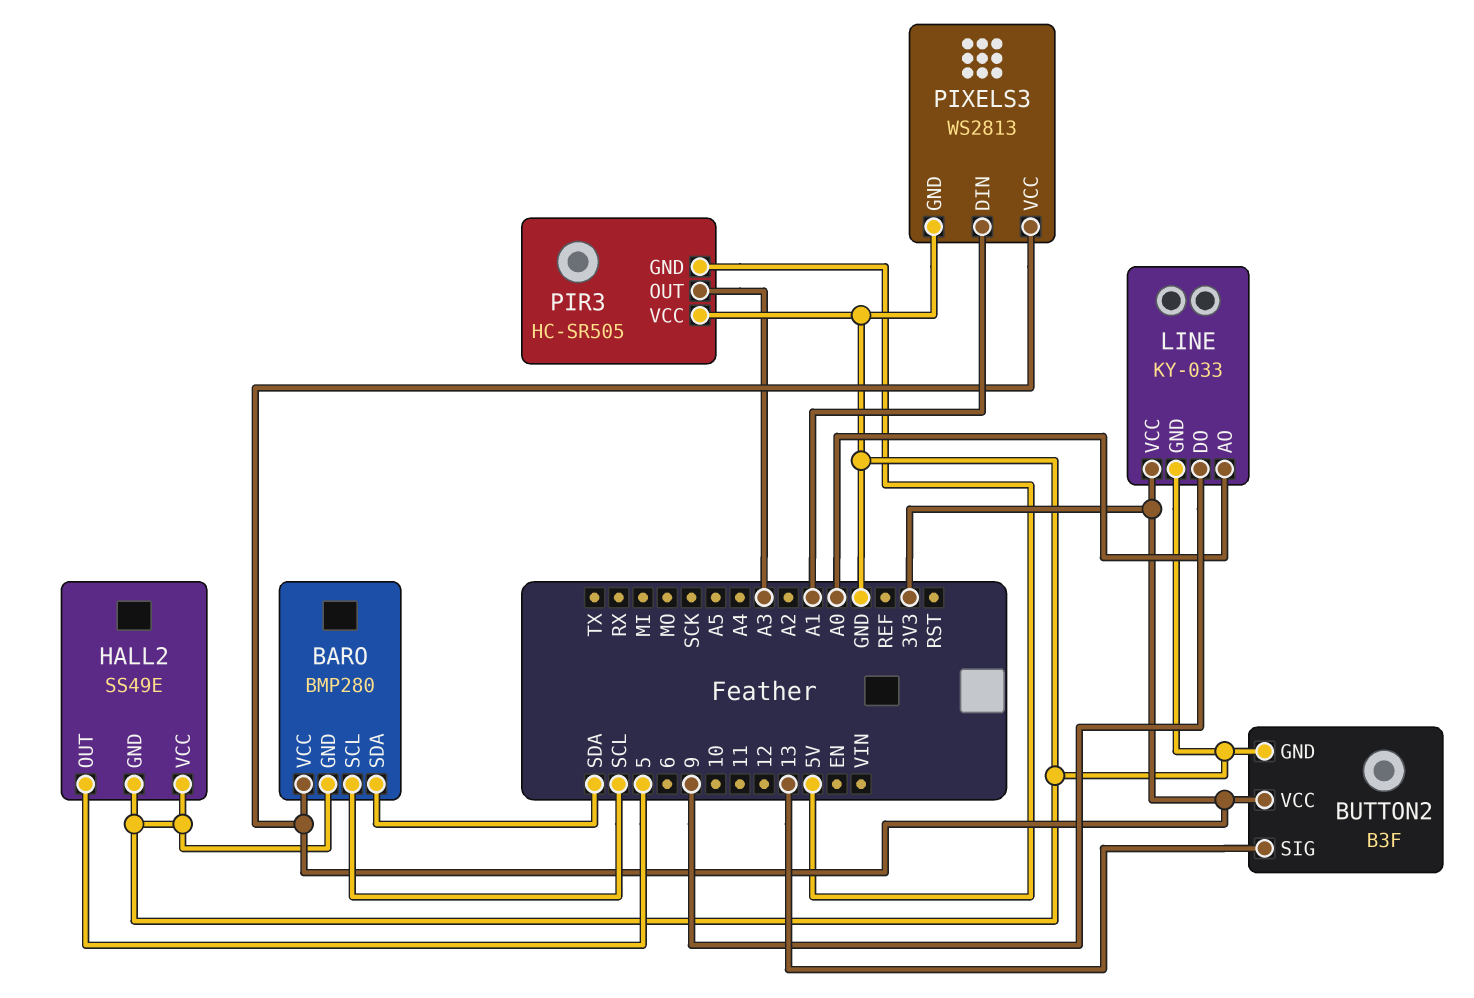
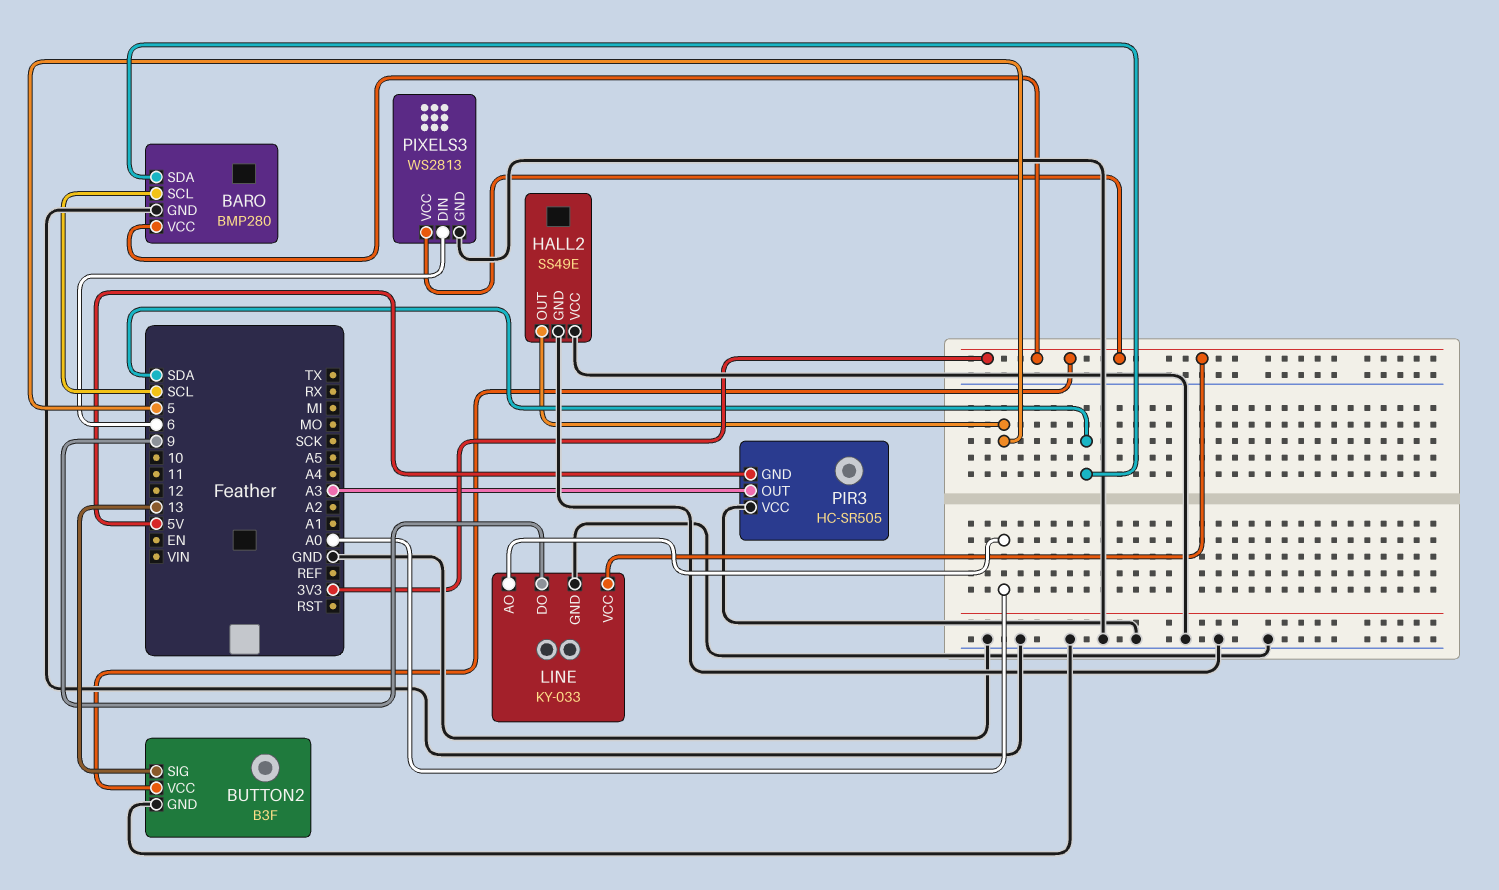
PIXELS3 pin DIN: A1 -> 6

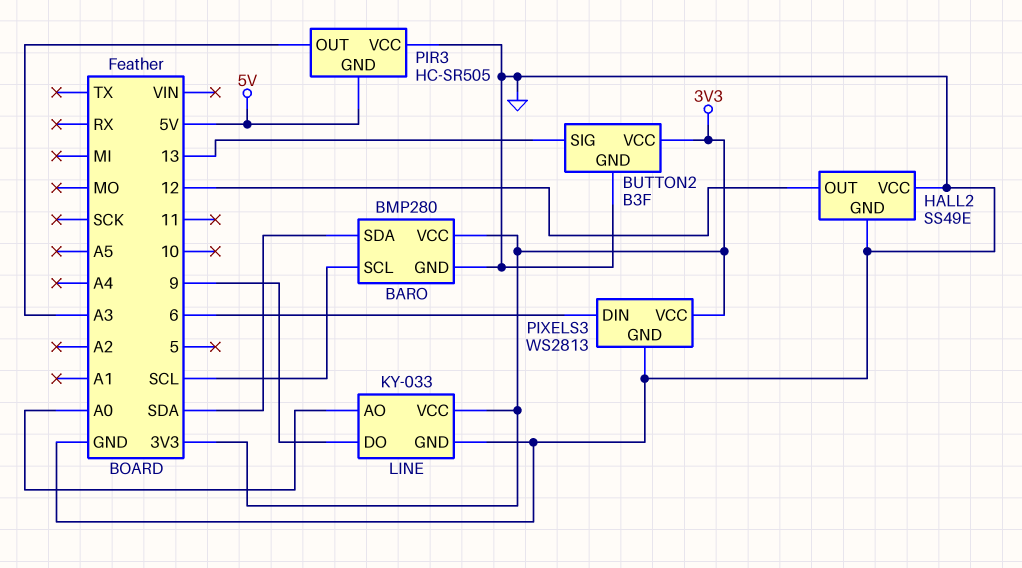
HALL2 pin OUT: 5 -> 12

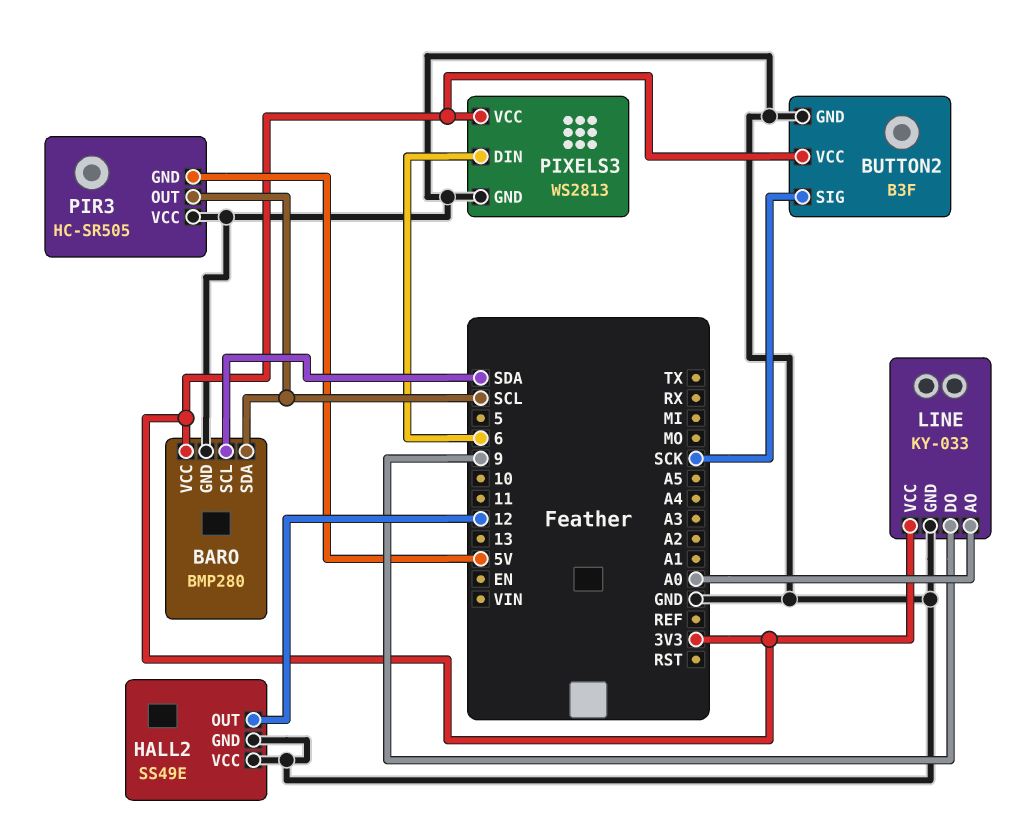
BARO pin SCL: SCL -> SDA
BARO pin SDA: SDA -> SCL
BUTTON2 pin SIG: 13 -> SCK
PIR3 pin OUT: A3 -> SCL

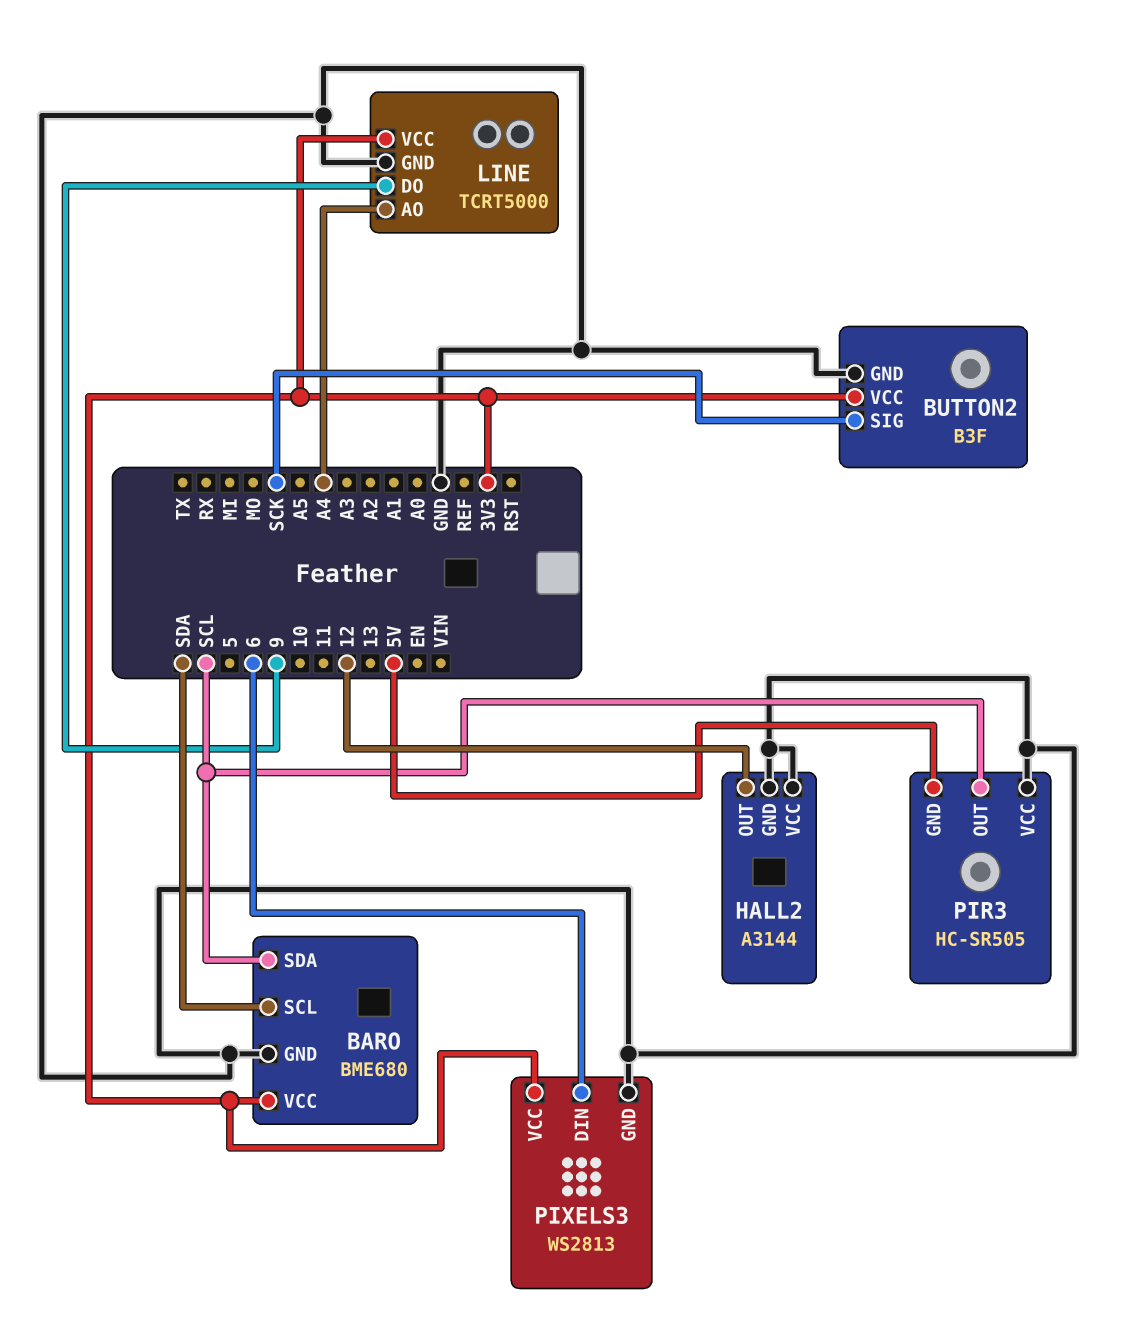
BARO: BMP280 -> BME680
HALL2: SS49E -> A3144
LINE: KY-033 -> TCRT5000
LINE pin AO: A0 -> A4

